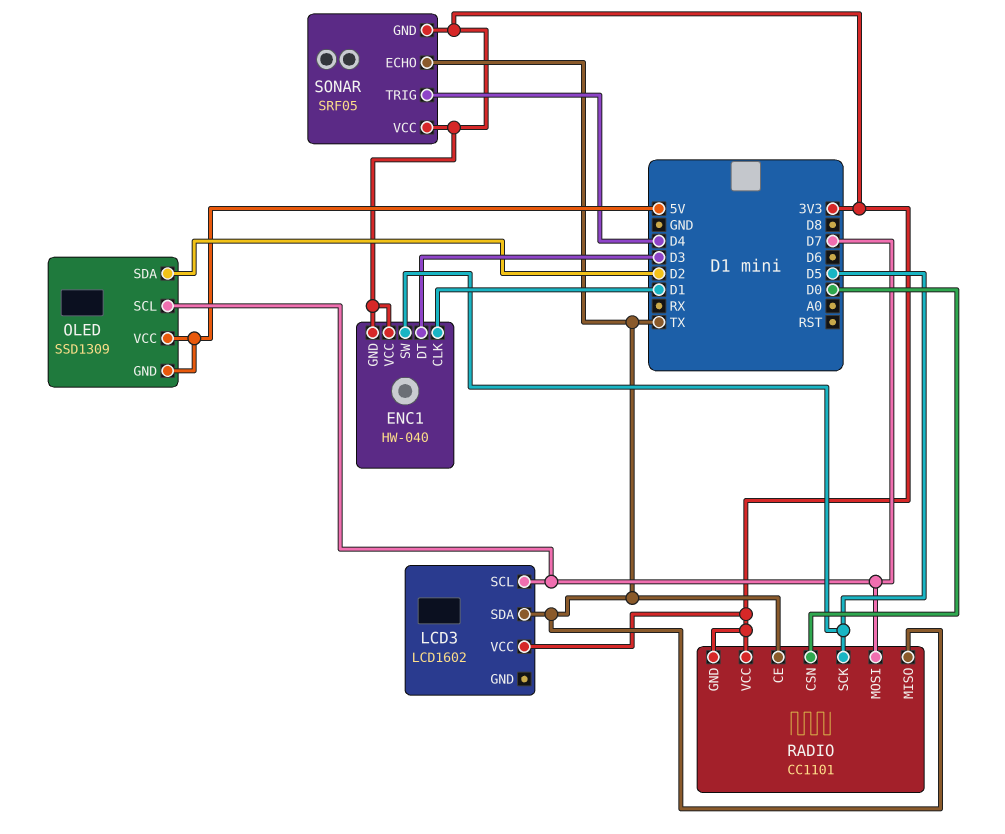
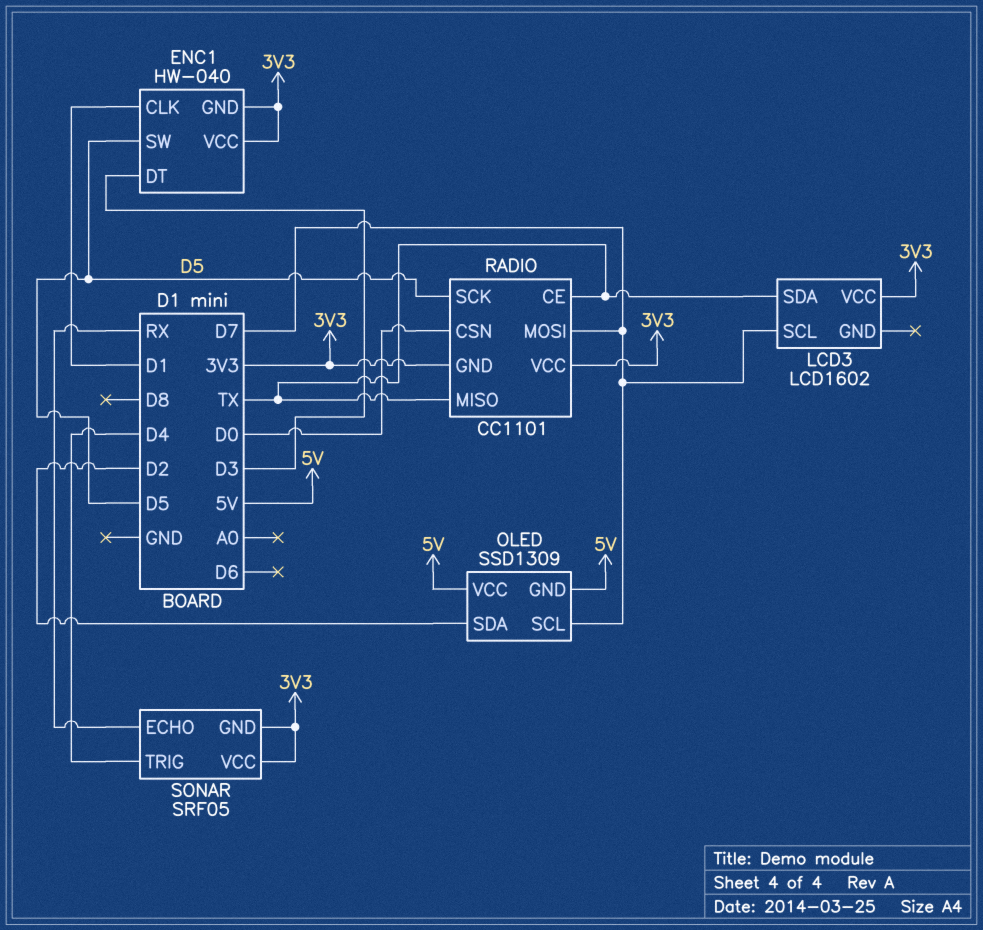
SONAR pin ECHO: TX -> RX

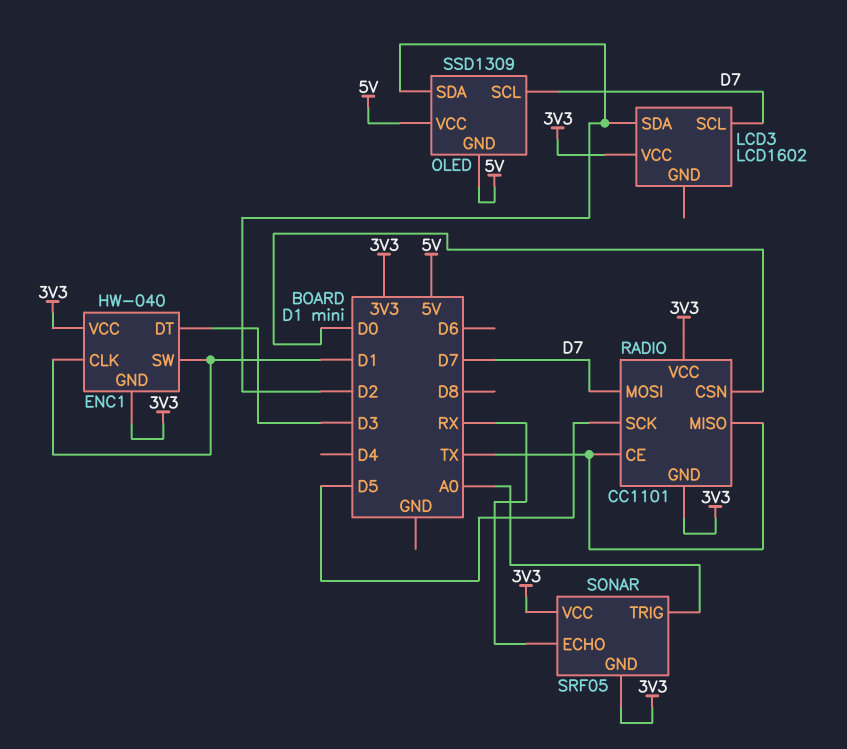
ENC1 pin SW: D5 -> D1
LCD3 pin SDA: TX -> D2
SONAR pin TRIG: D4 -> A0

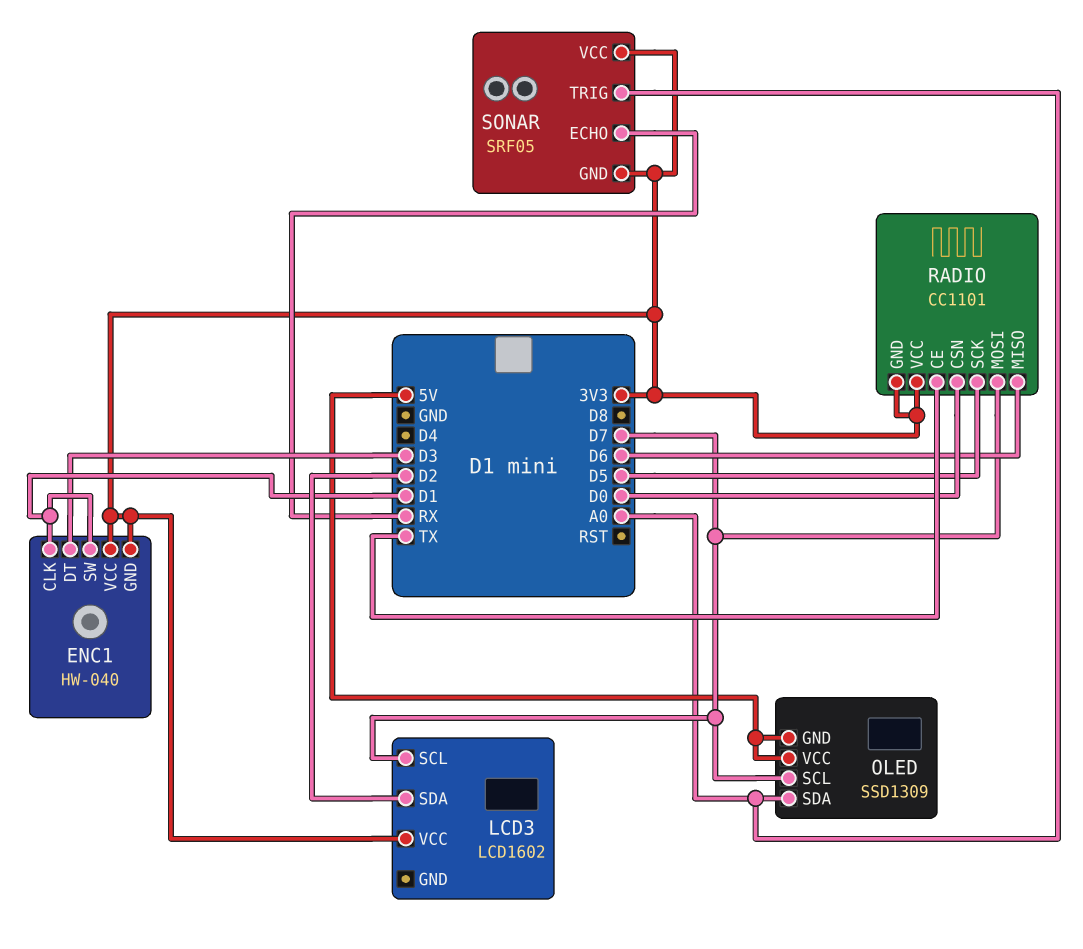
OLED pin SDA: D2 -> A0
RADIO pin MISO: TX -> D6

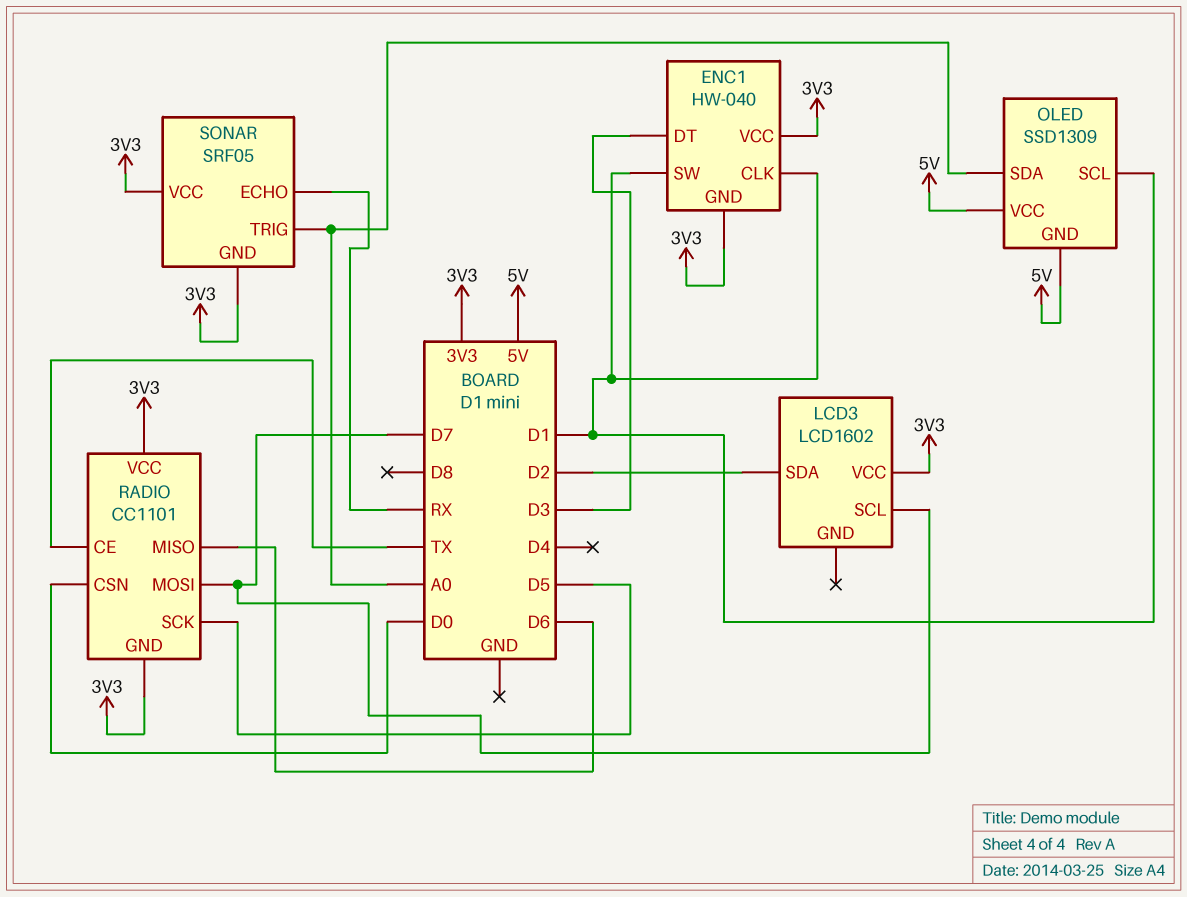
OLED pin SCL: D7 -> D1

